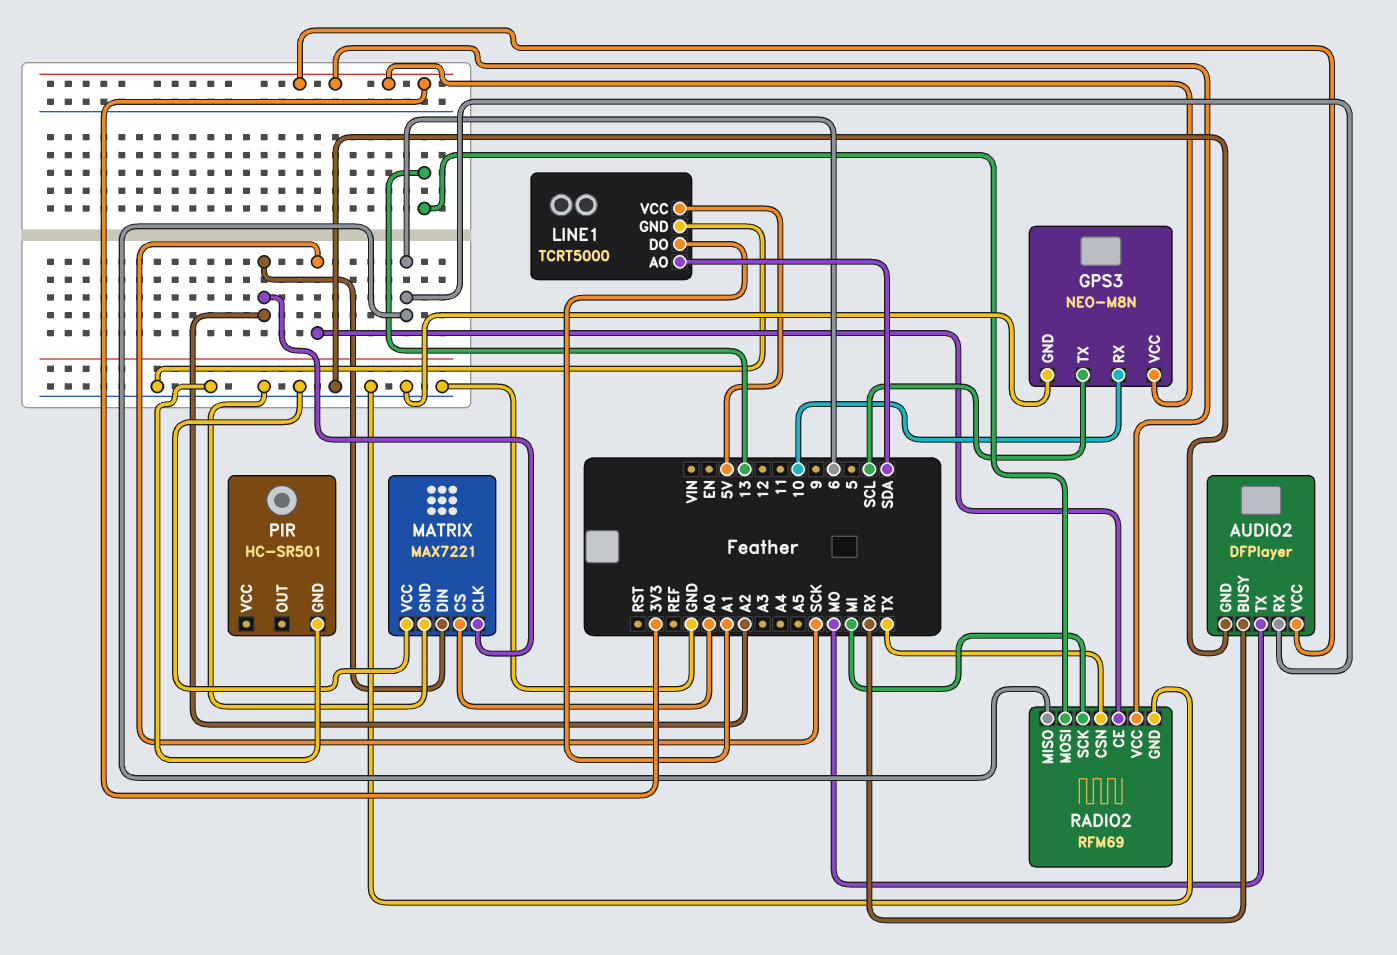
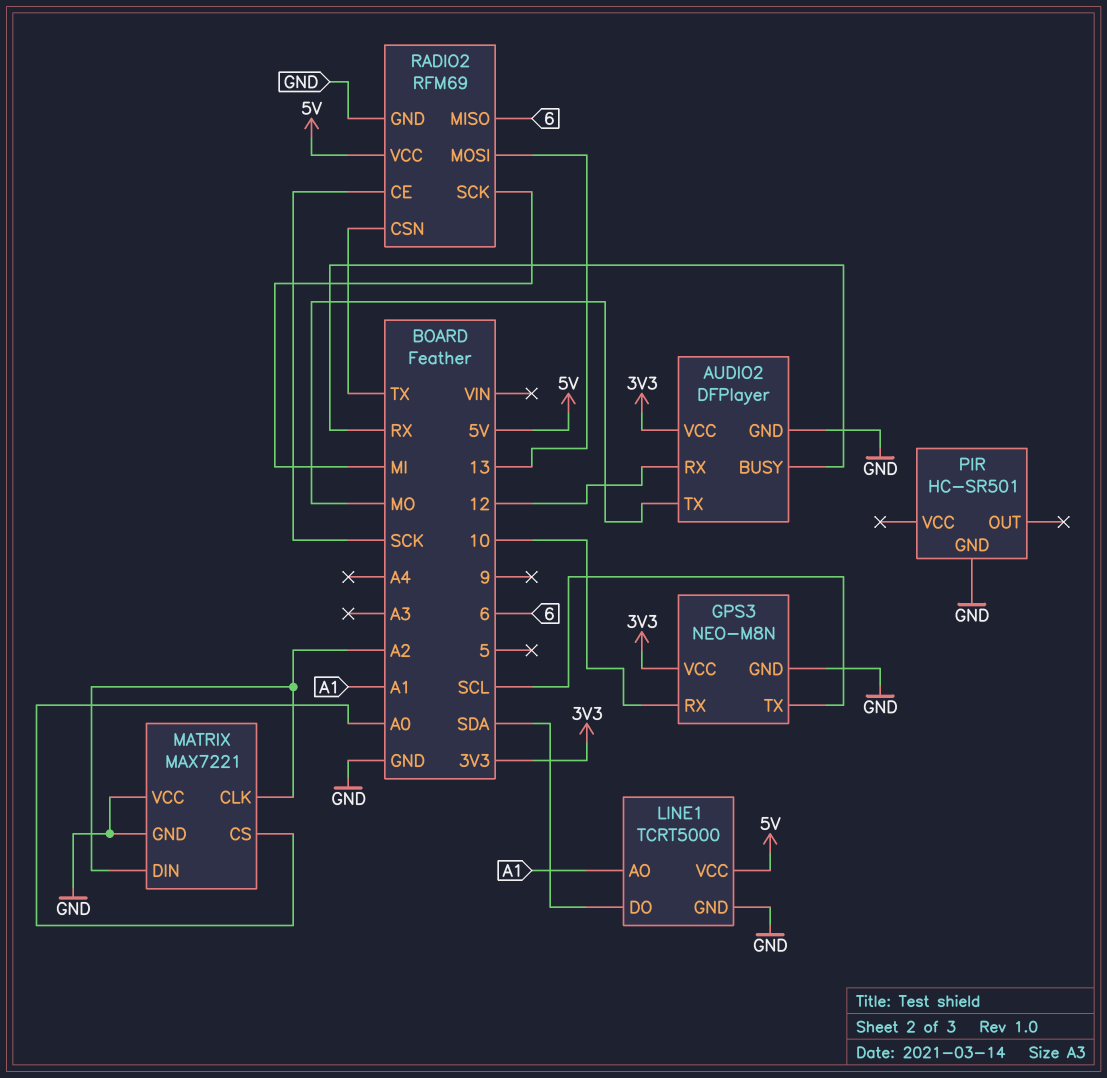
AUDIO2 pin RX: 6 -> 12
LINE1 pin AO: SDA -> A1
LINE1 pin DO: A1 -> SDA
RADIO2 pin VCC: 3V3 -> 5V

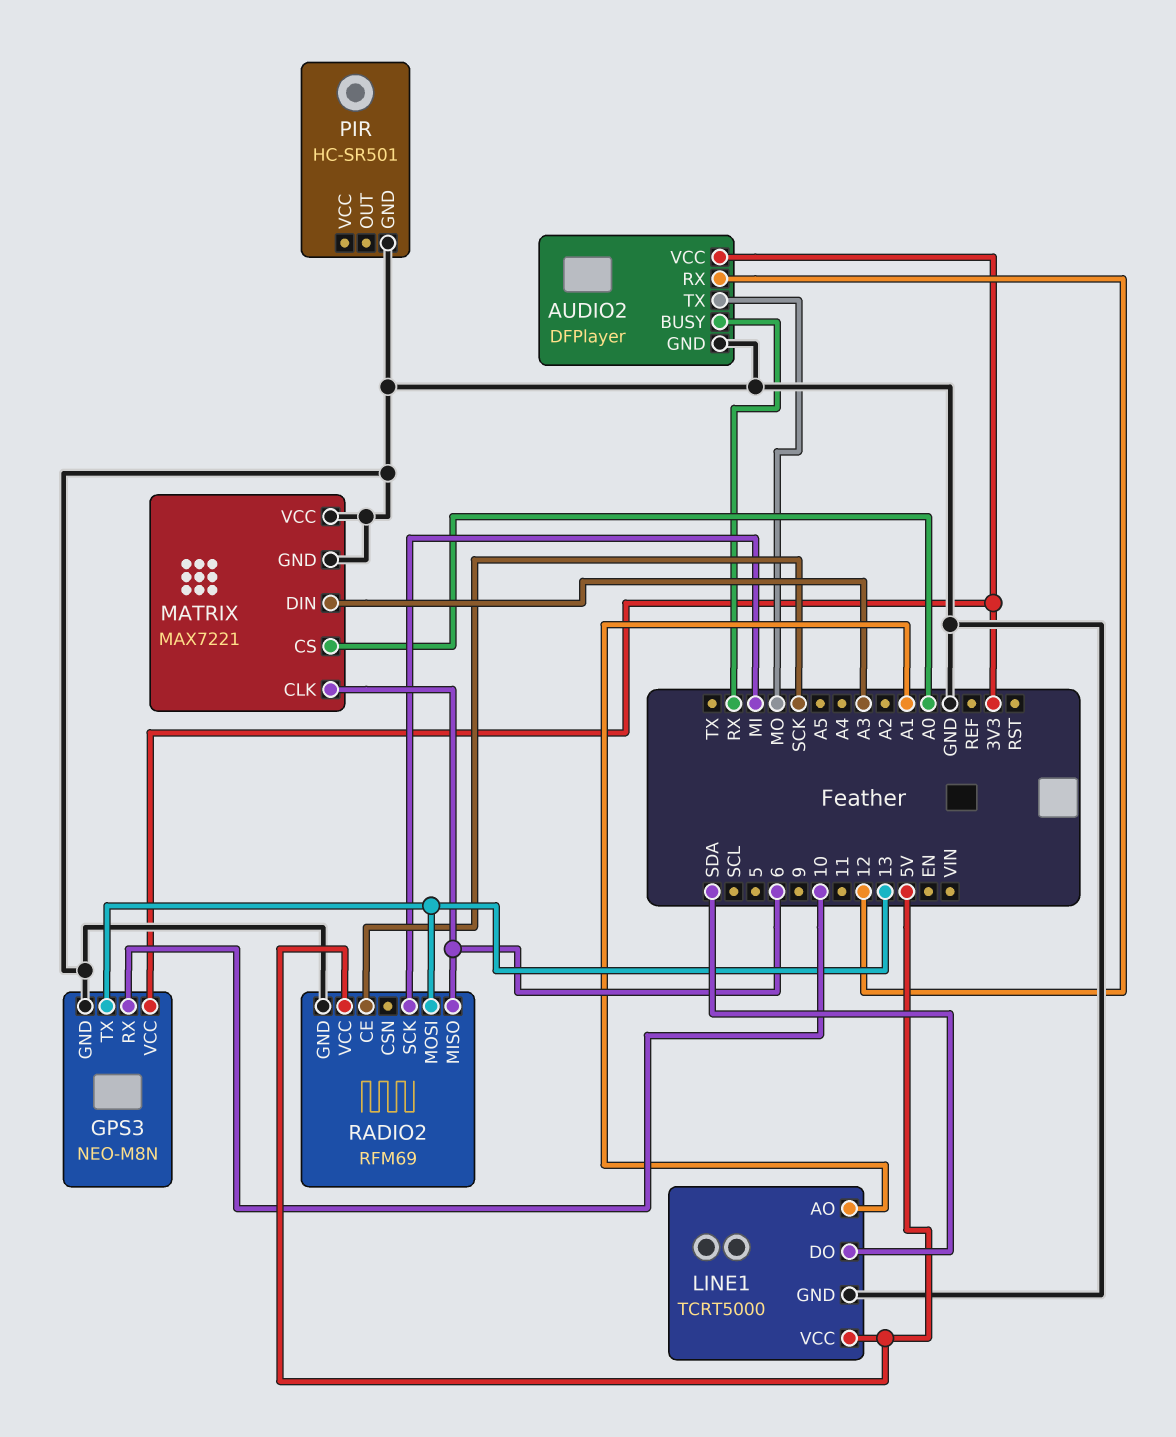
GPS3 pin TX: SCL -> 13
MATRIX pin CLK: A2 -> 6
MATRIX pin DIN: A2 -> A3
RADIO2 pin CSN: TX -> none

